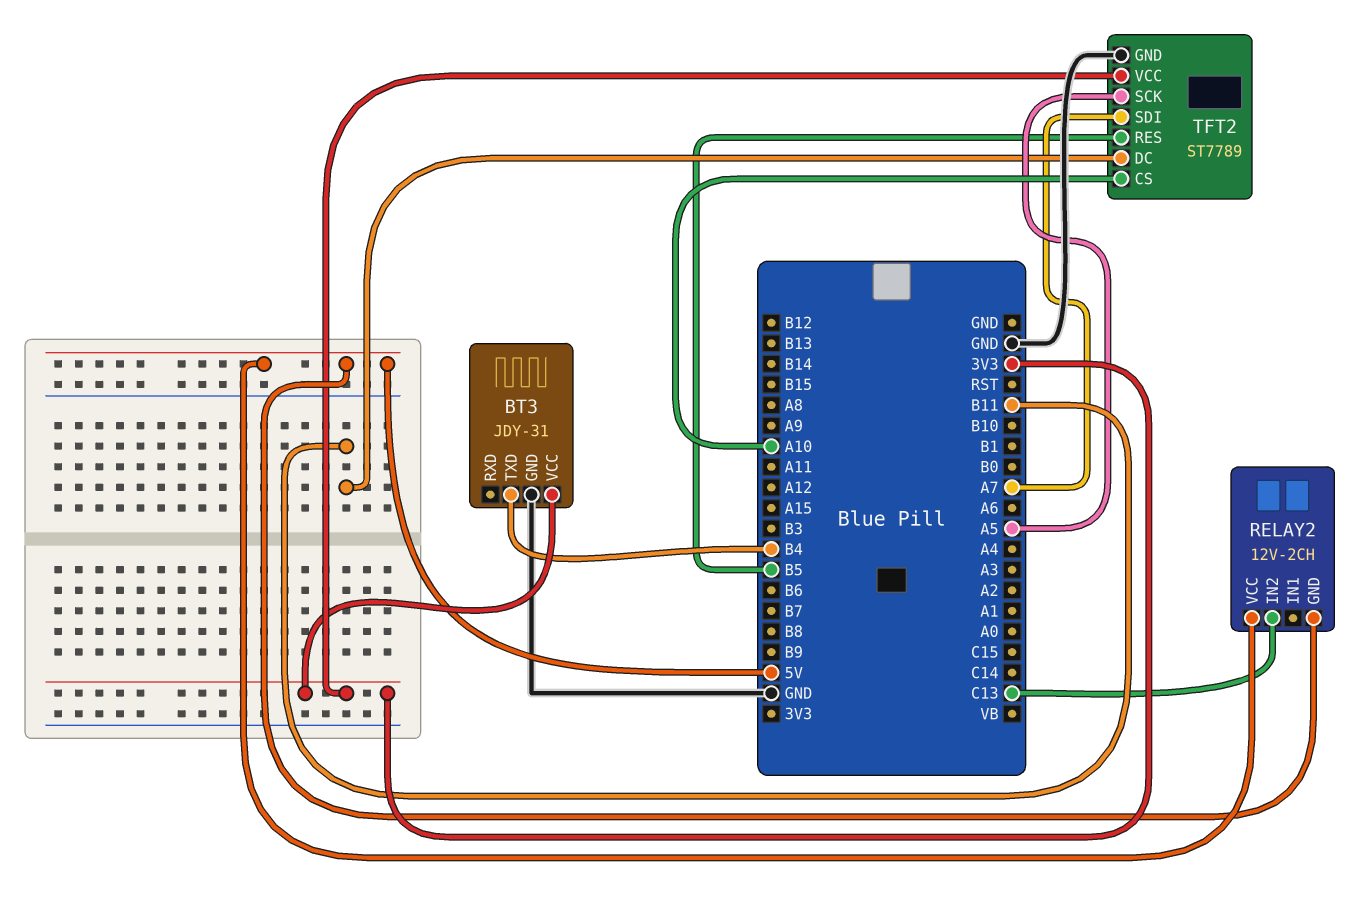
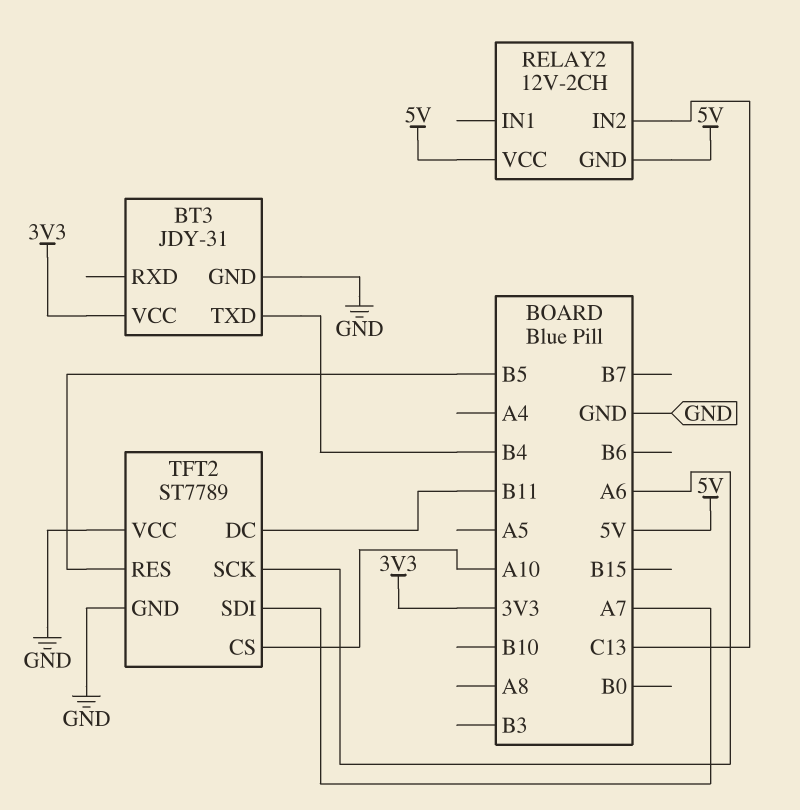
TFT2 pin SCK: A5 -> A6
TFT2 pin VCC: 3V3 -> GND

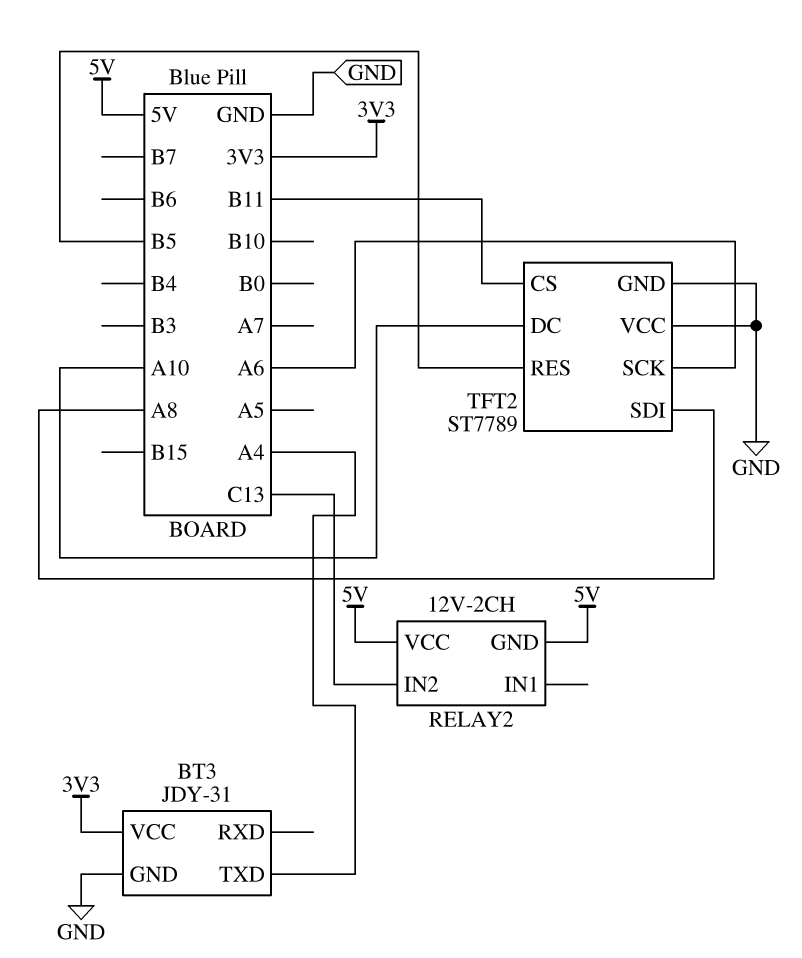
BT3 pin TXD: B4 -> A4
TFT2 pin CS: A10 -> B11
TFT2 pin DC: B11 -> A10
TFT2 pin SDI: A7 -> A8

